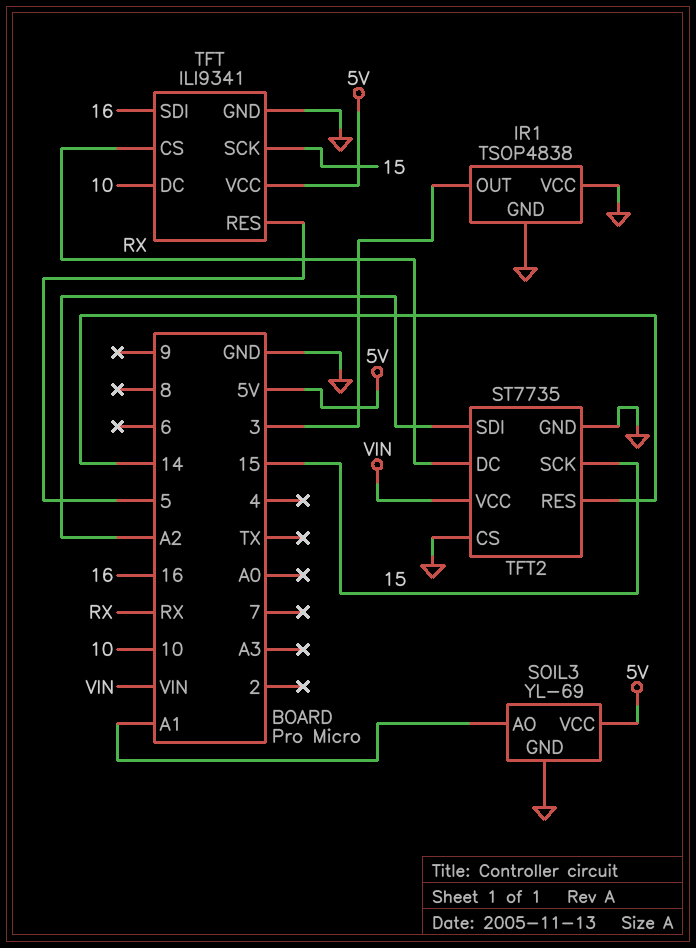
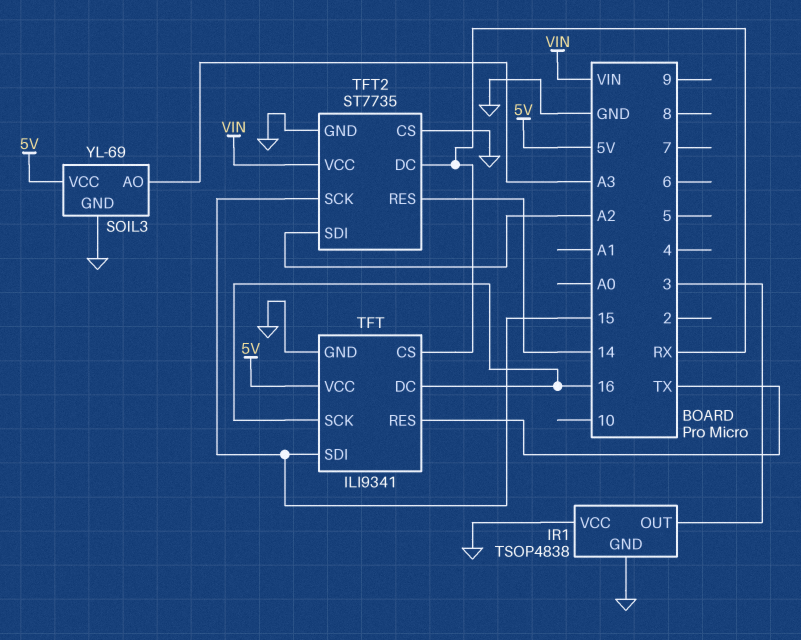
SOIL3 pin AO: A1 -> A3
TFT pin DC: 10 -> 16
TFT pin RES: 5 -> TX
TFT pin SCK: 15 -> 16
TFT pin SDI: 16 -> 15

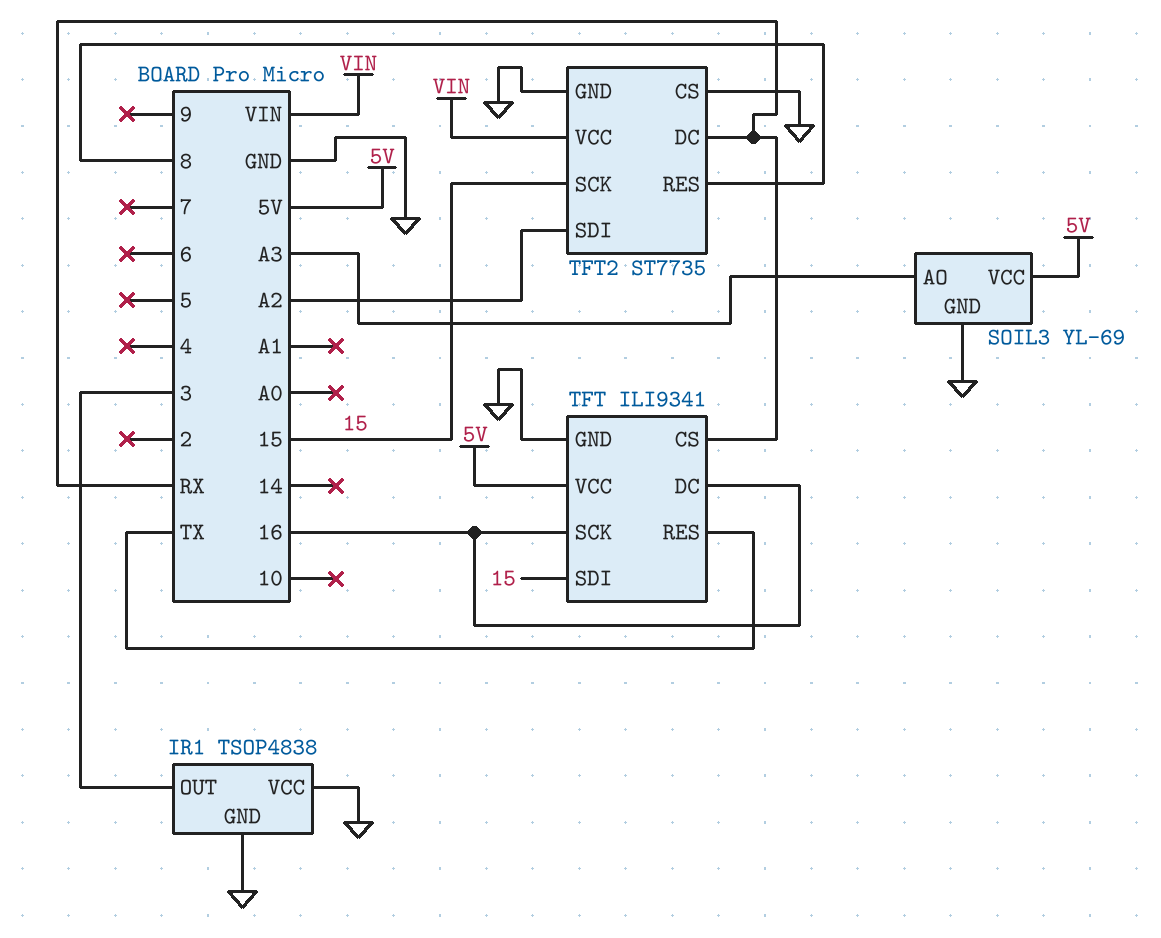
TFT2 pin RES: 14 -> 8

